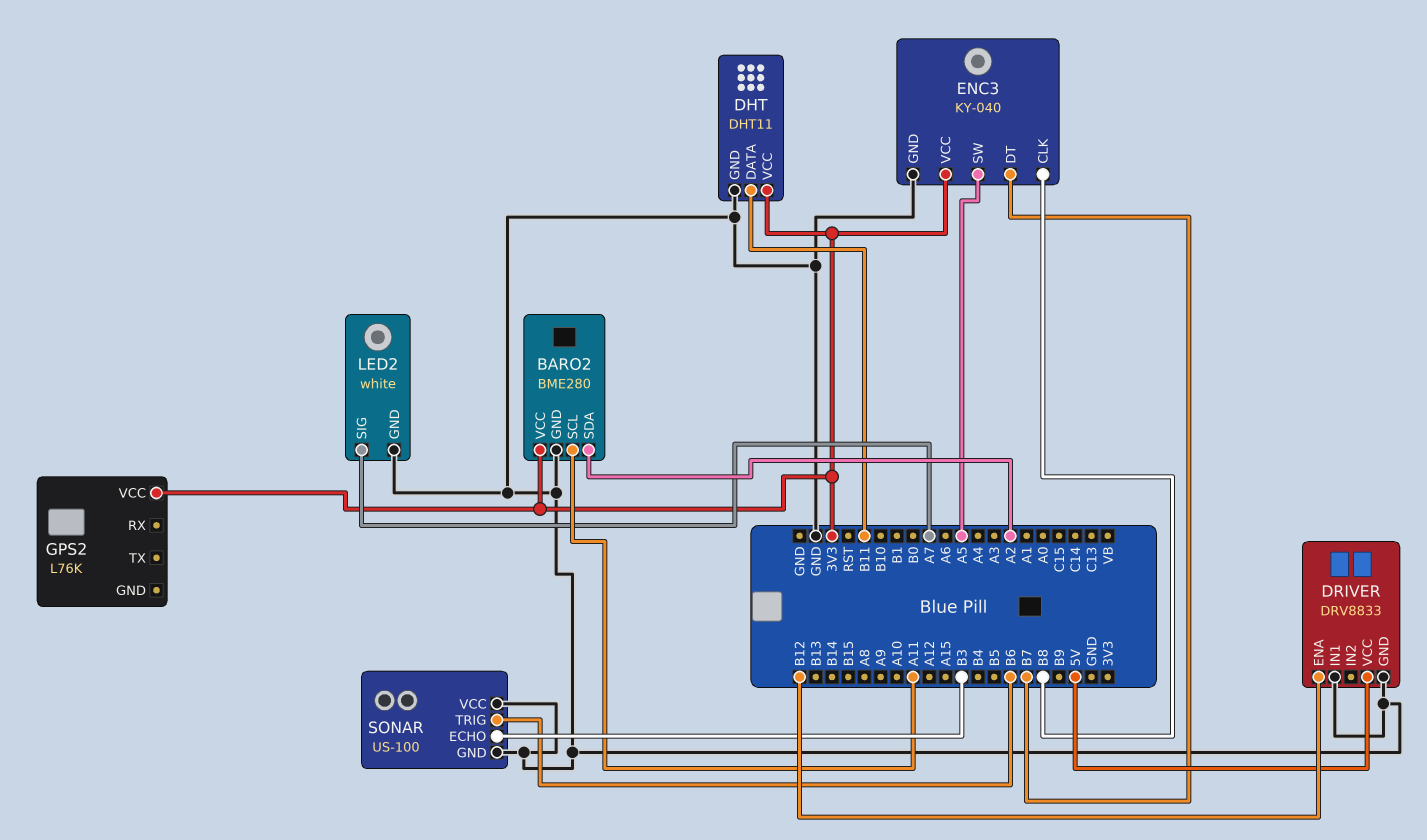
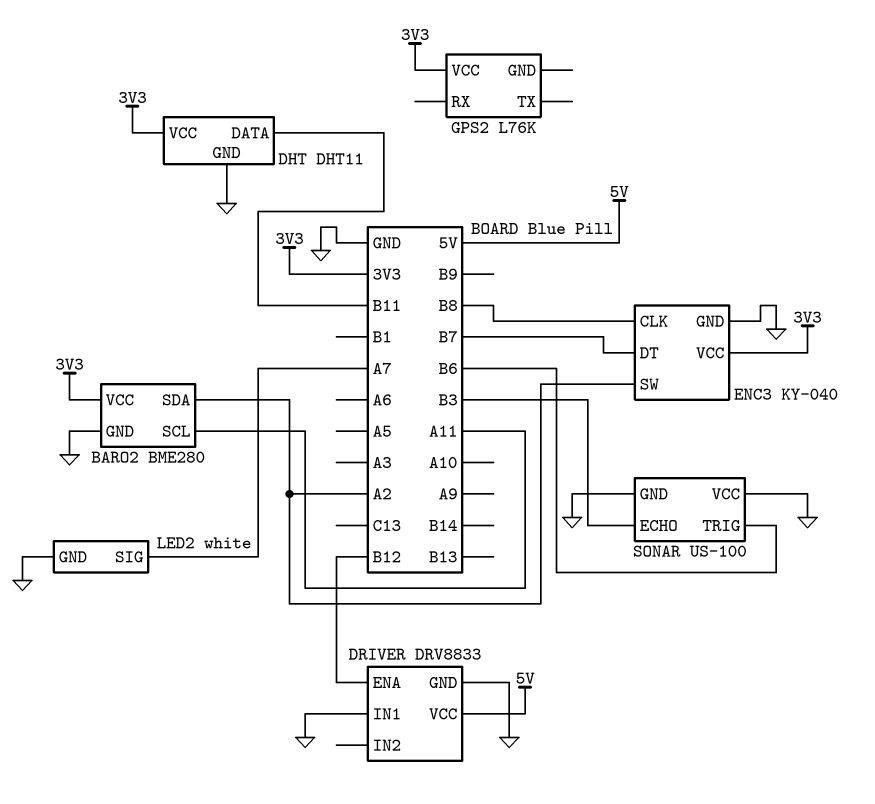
ENC3 pin SW: A5 -> A2

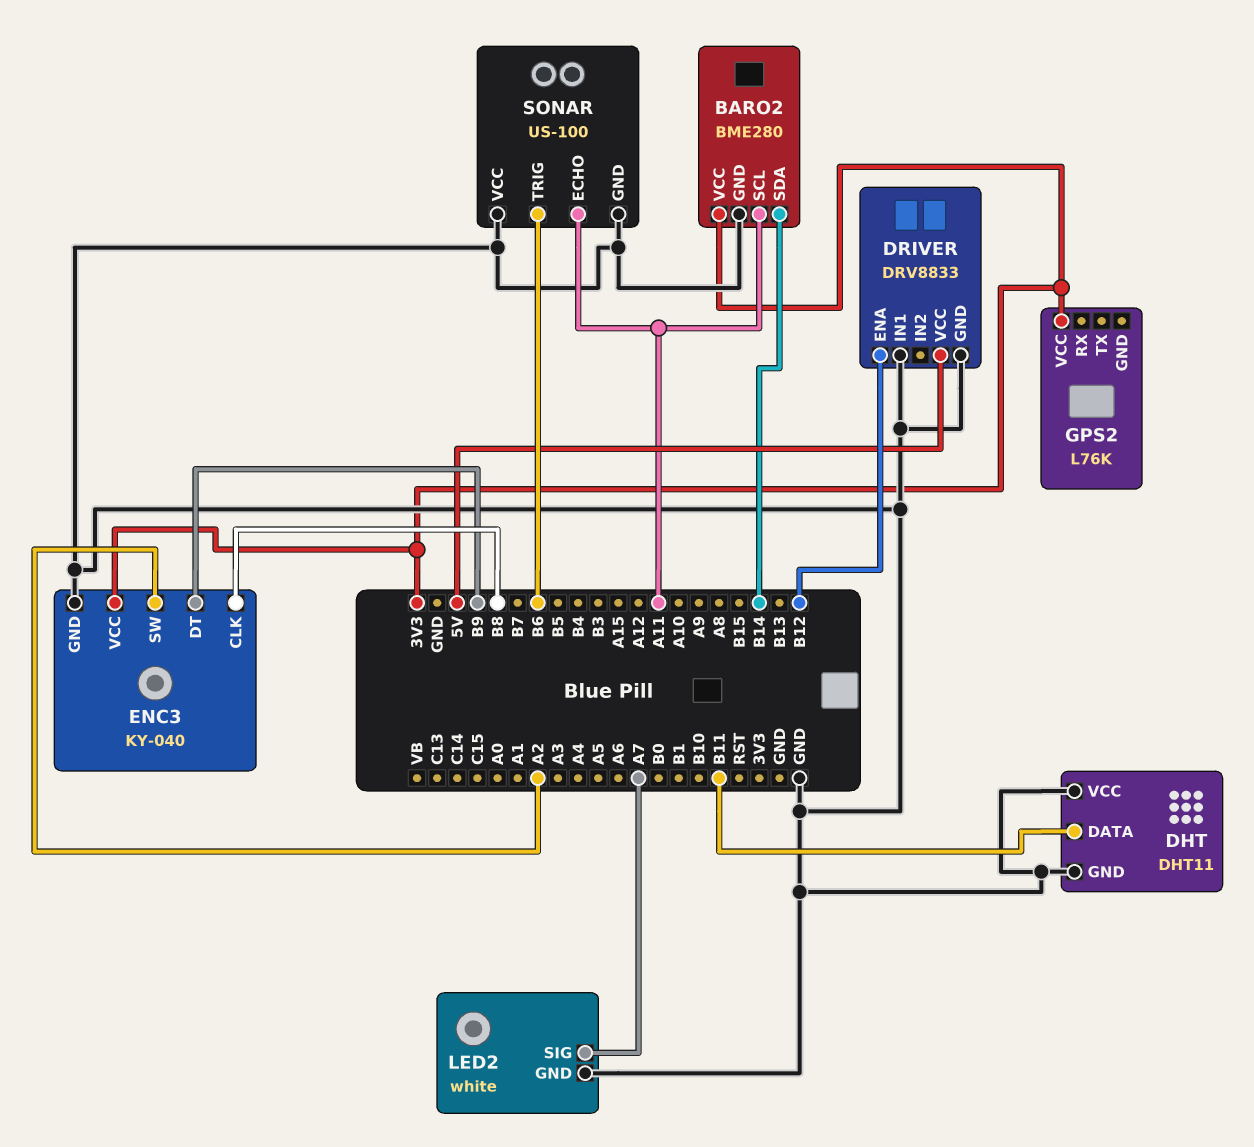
BARO2 pin SDA: A2 -> B14
DHT pin VCC: 3V3 -> GND
ENC3 pin DT: B7 -> B9
SONAR pin ECHO: B3 -> A11

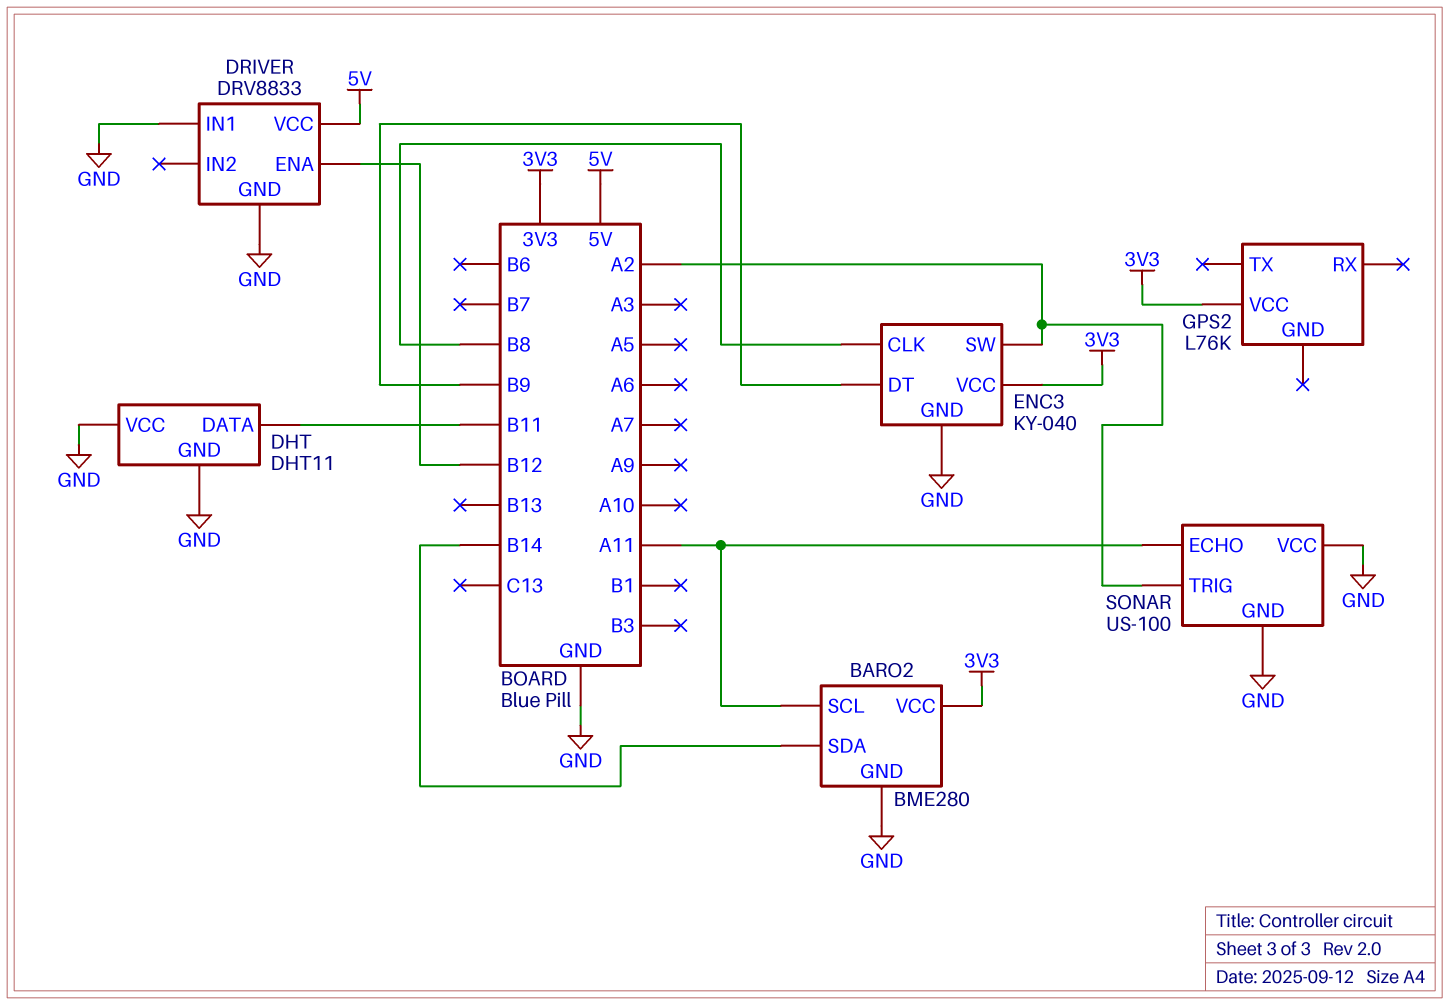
LED2: white -> none
LED2 pin GND: GND -> none
LED2 pin SIG: A7 -> none
SONAR pin TRIG: B6 -> A2

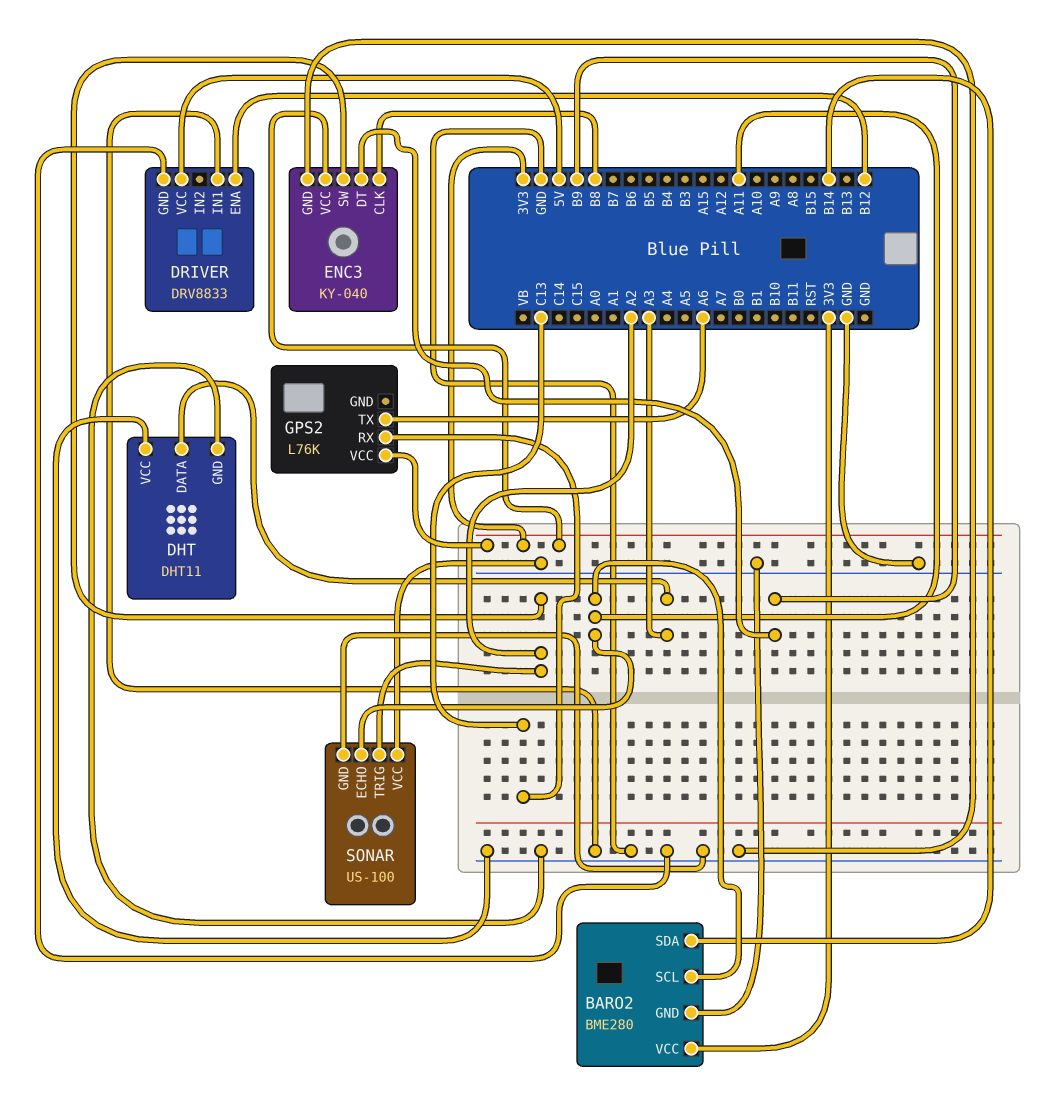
DHT pin DATA: B11 -> A3
GPS2 pin RX: none -> C13
GPS2 pin TX: none -> A6

